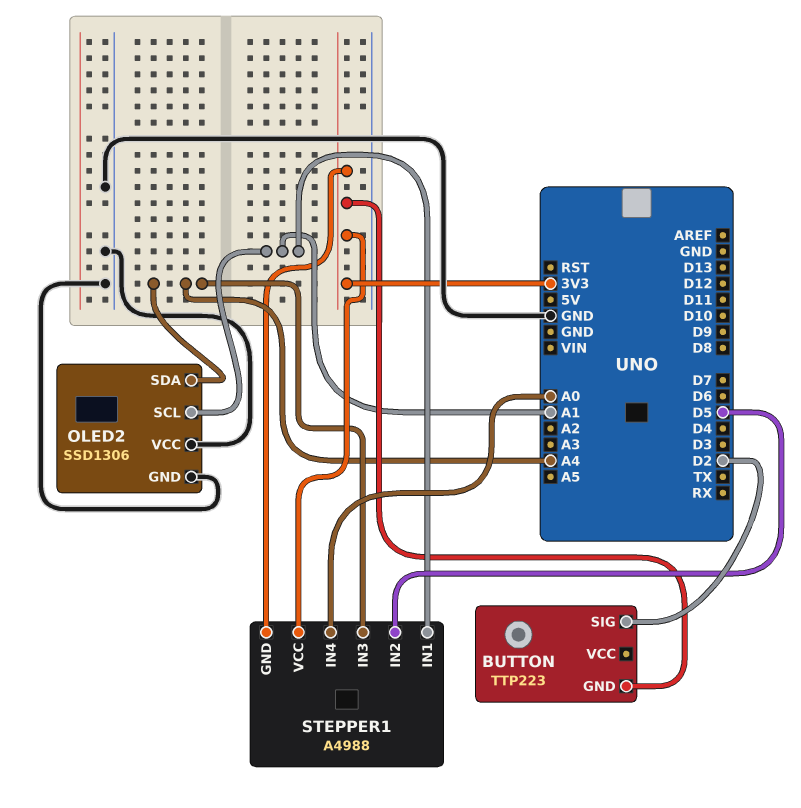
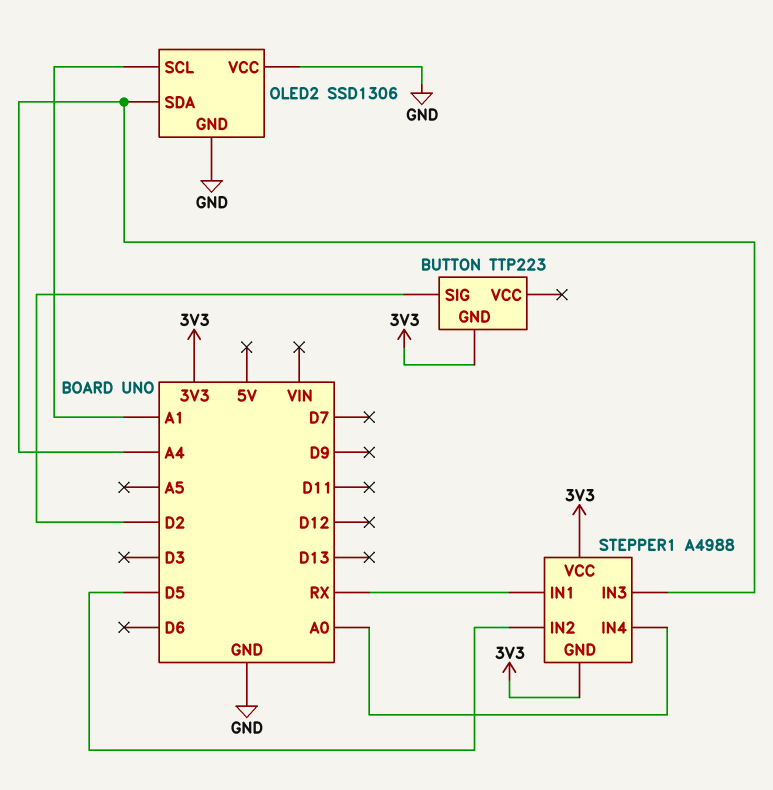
STEPPER1 pin IN1: A1 -> RX

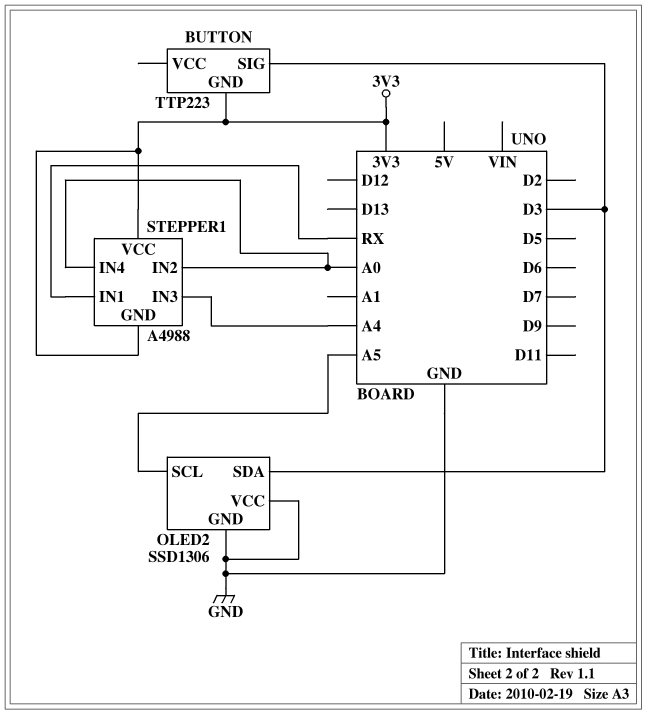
BUTTON pin SIG: D2 -> D3
OLED2 pin SCL: A1 -> A5
OLED2 pin SDA: A4 -> D3
STEPPER1 pin IN2: D5 -> A0

